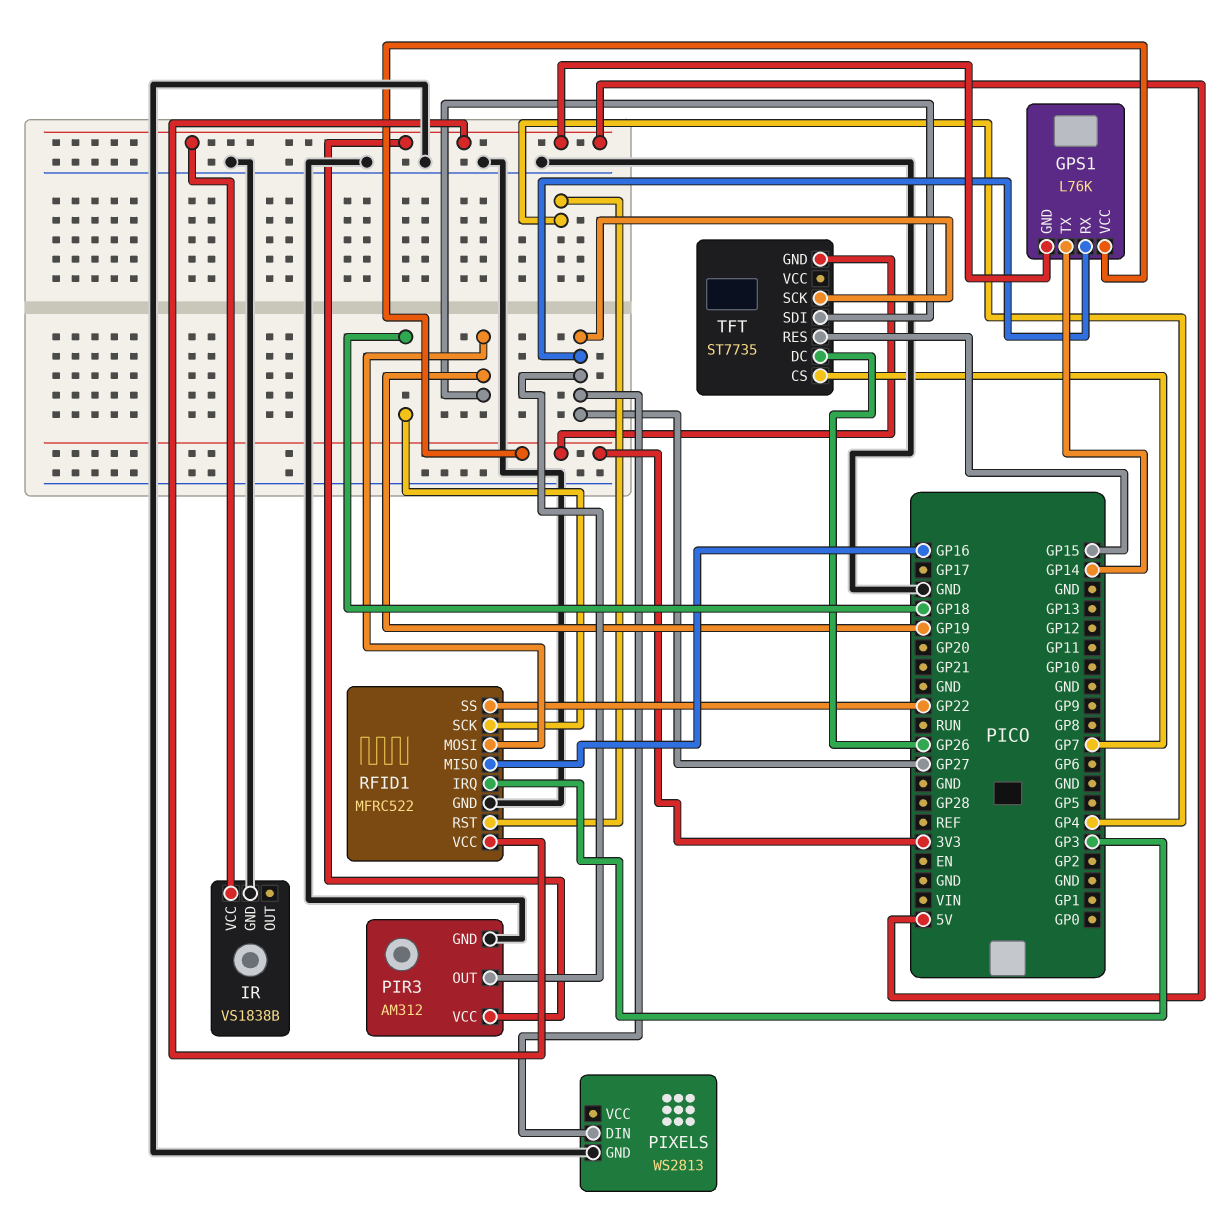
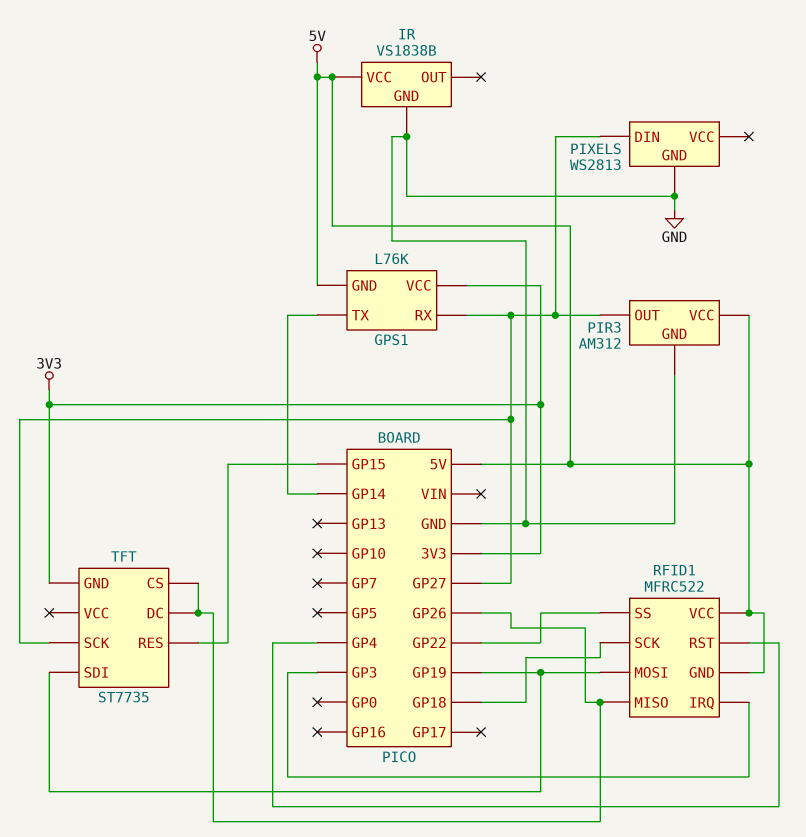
RFID1 pin GND: GND -> 5V
RFID1 pin MISO: GP16 -> GP26
TFT pin CS: GP7 -> GP26

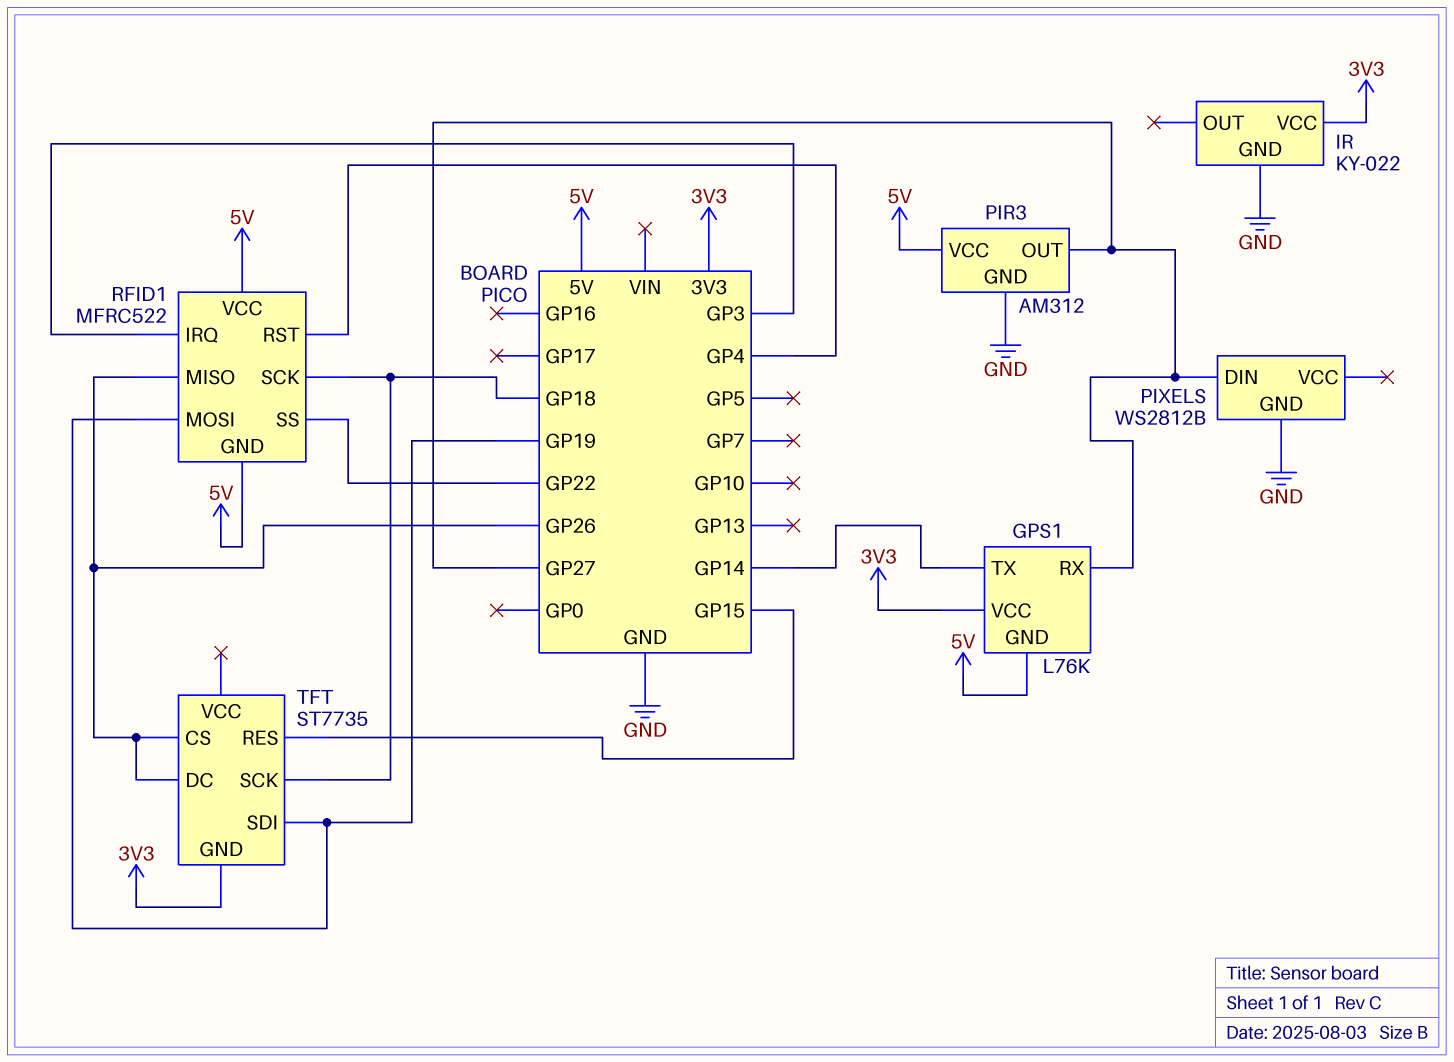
IR: VS1838B -> KY-022
IR pin VCC: 5V -> 3V3
PIXELS: WS2813 -> WS2812B
TFT pin SCK: GP27 -> GP18

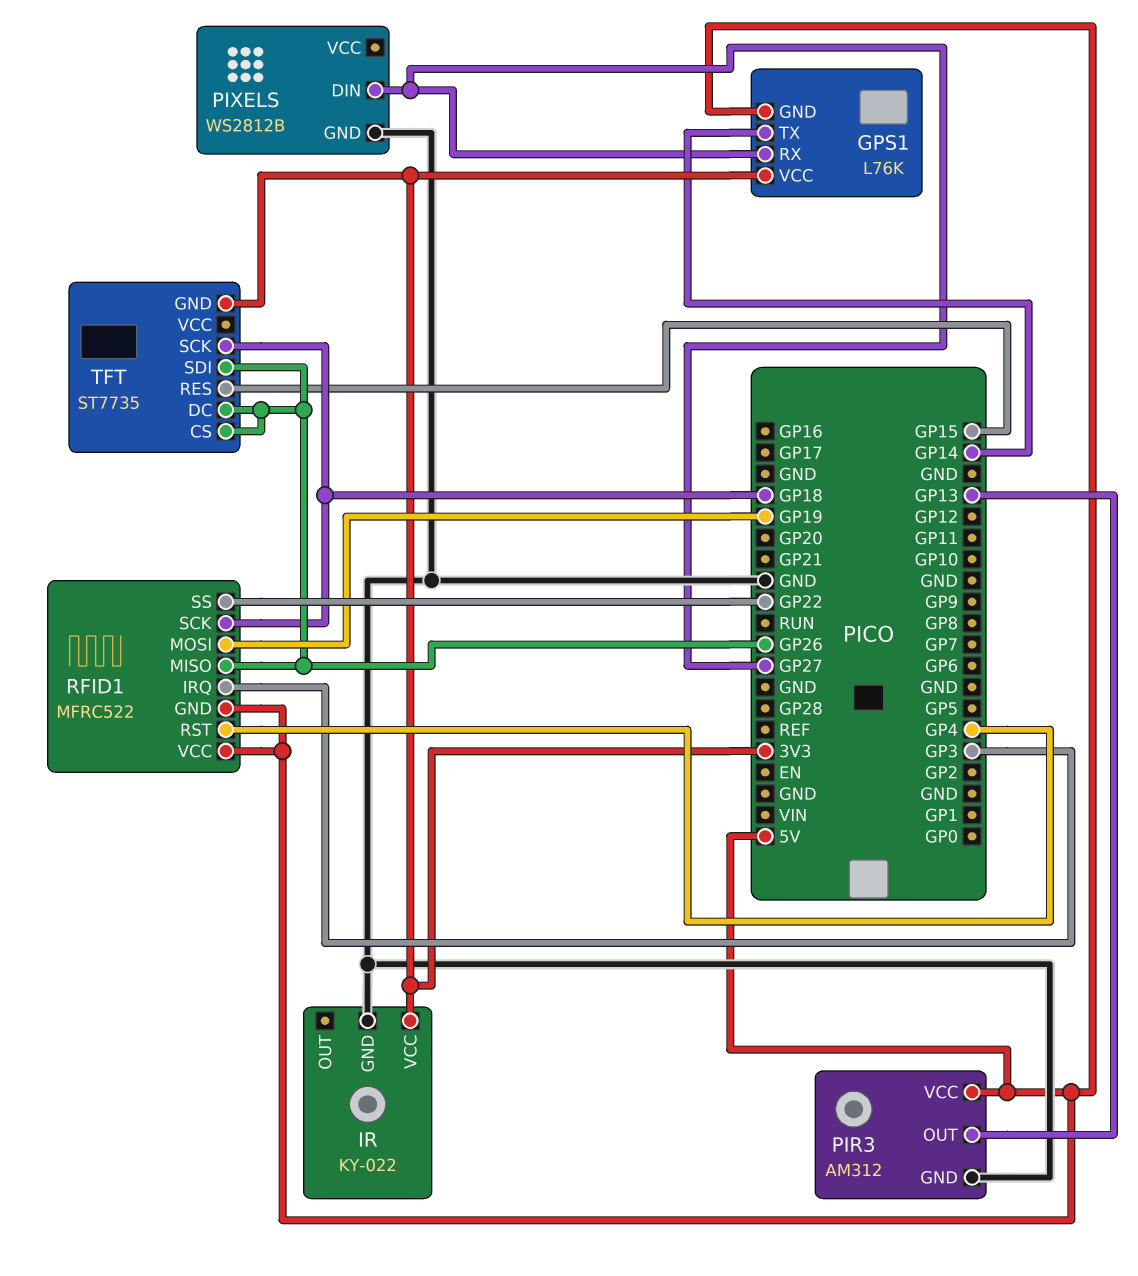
PIR3 pin OUT: GP27 -> GP13
TFT pin SDI: GP19 -> GP26

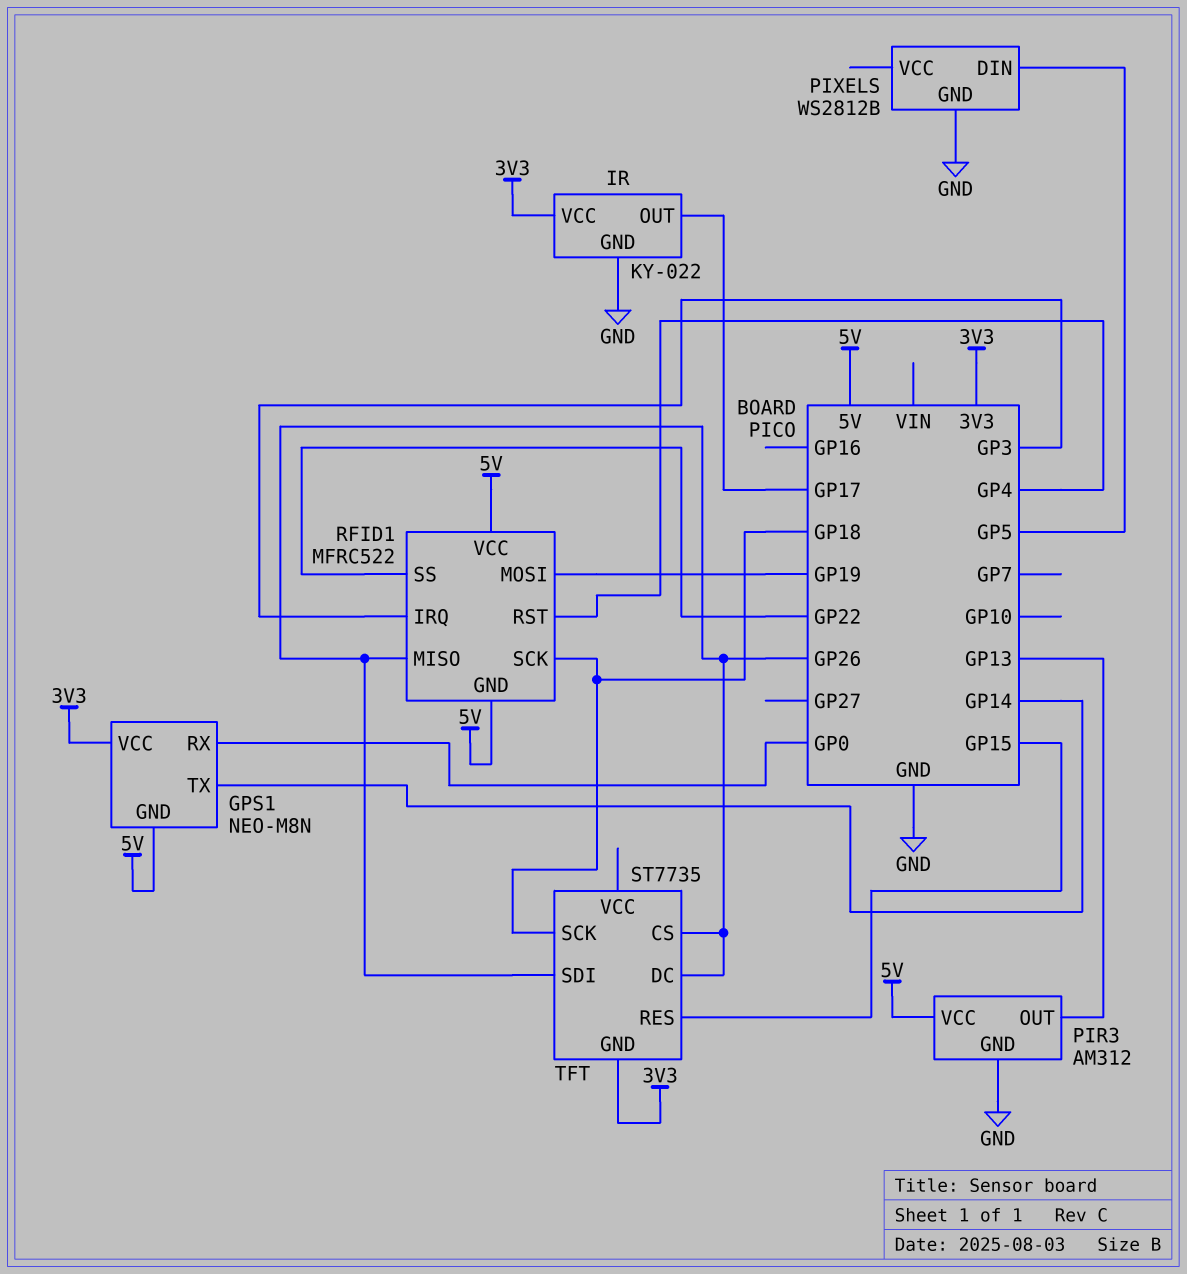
GPS1: L76K -> NEO-M8N
GPS1 pin RX: GP27 -> GP0
IR pin OUT: none -> GP17
PIXELS pin DIN: GP27 -> GP5

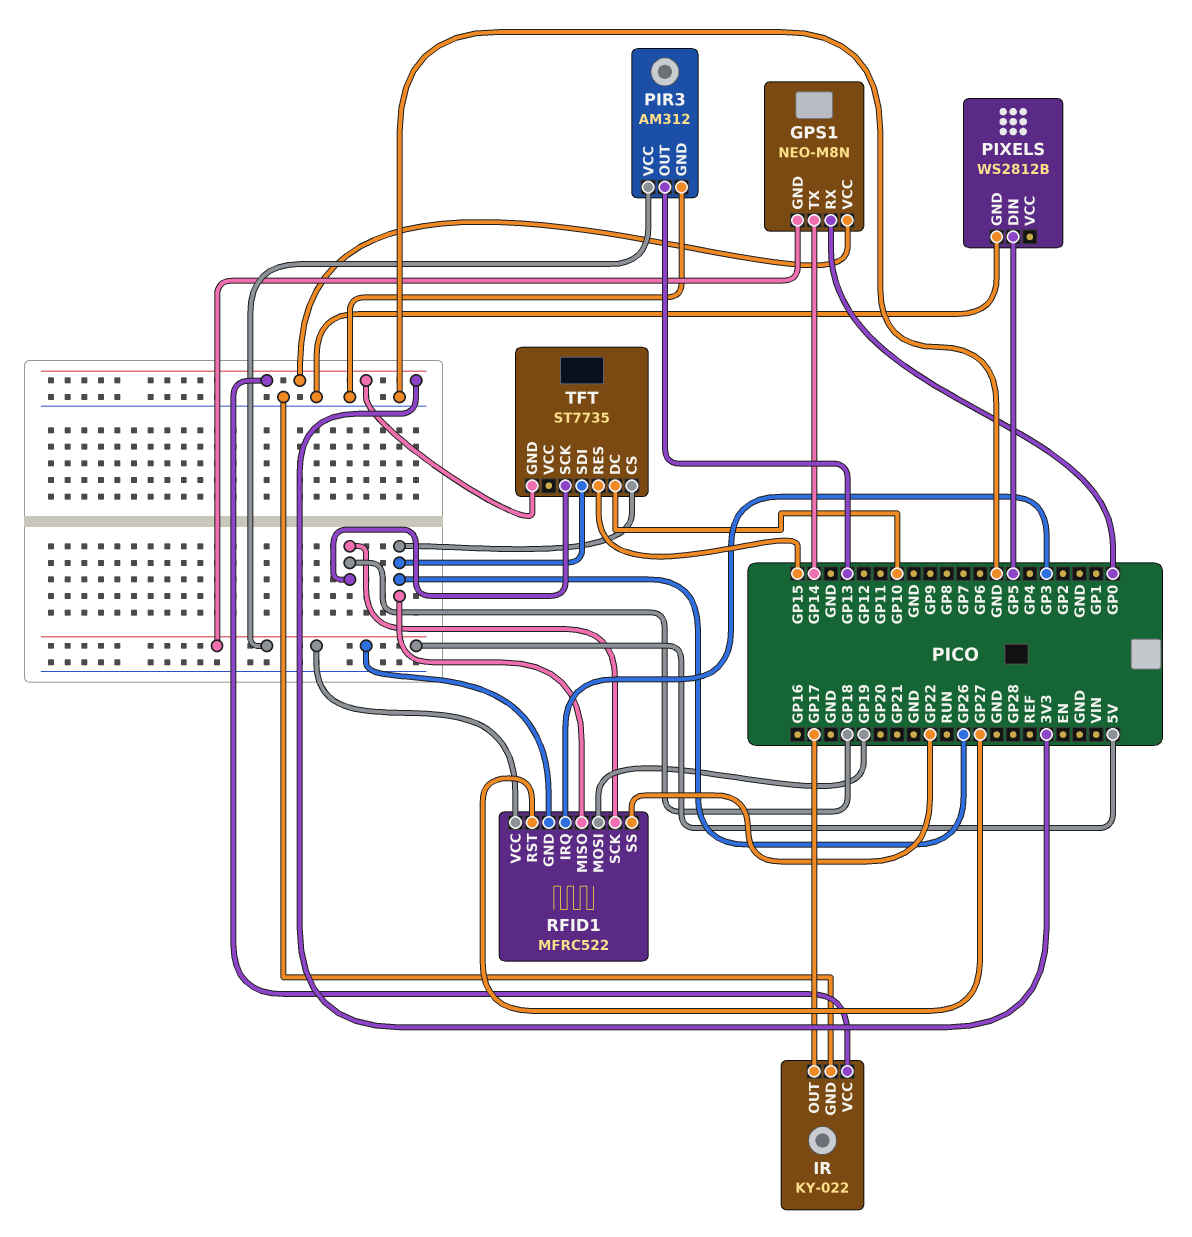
RFID1 pin RST: GP4 -> GP27
TFT pin DC: GP26 -> GP10

